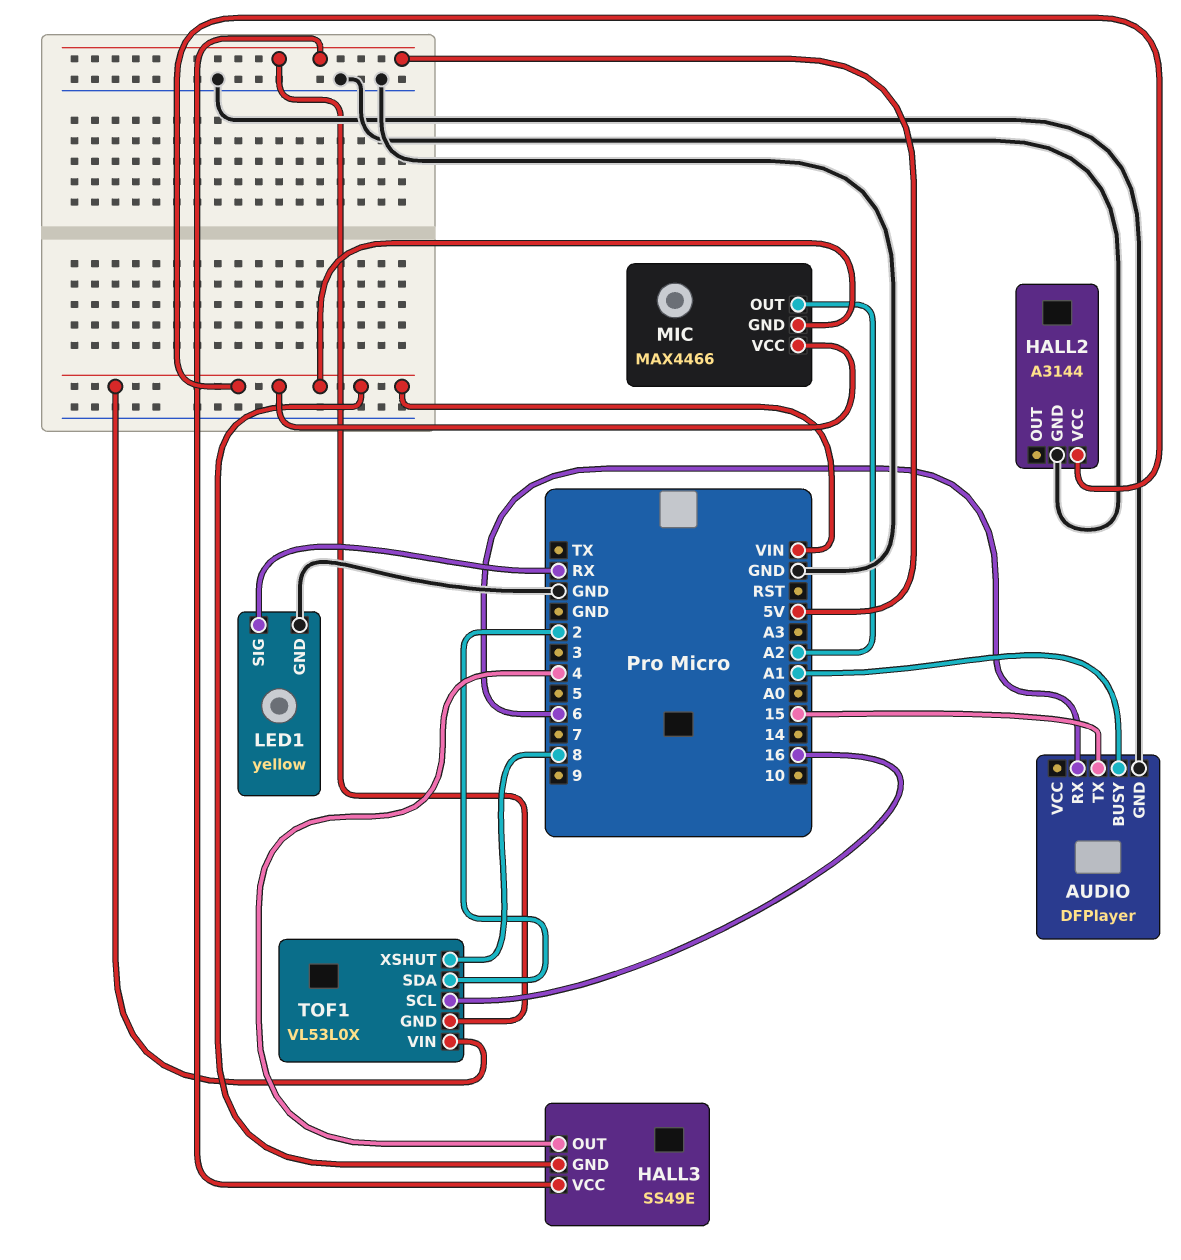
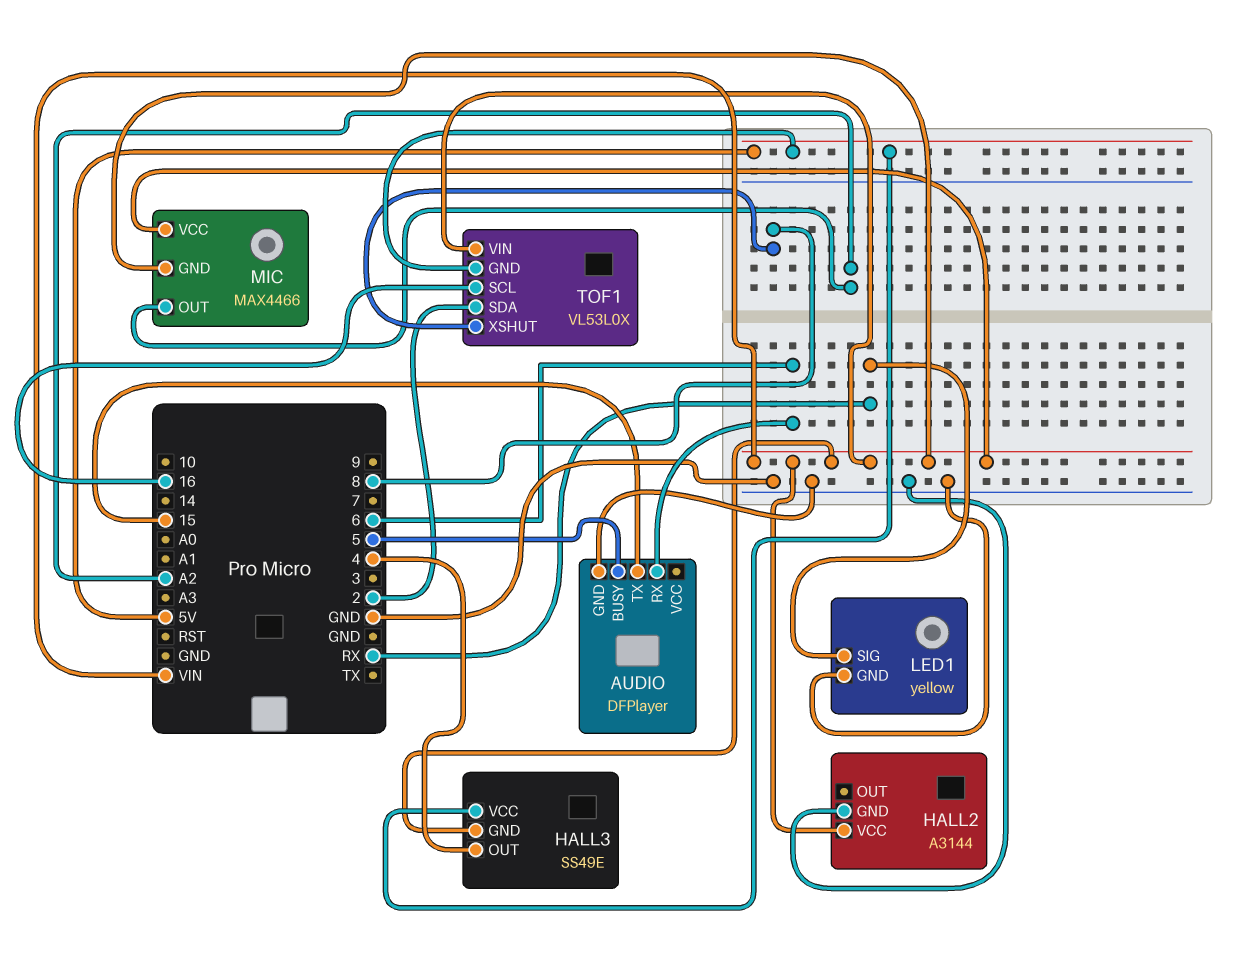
AUDIO pin BUSY: A1 -> 5

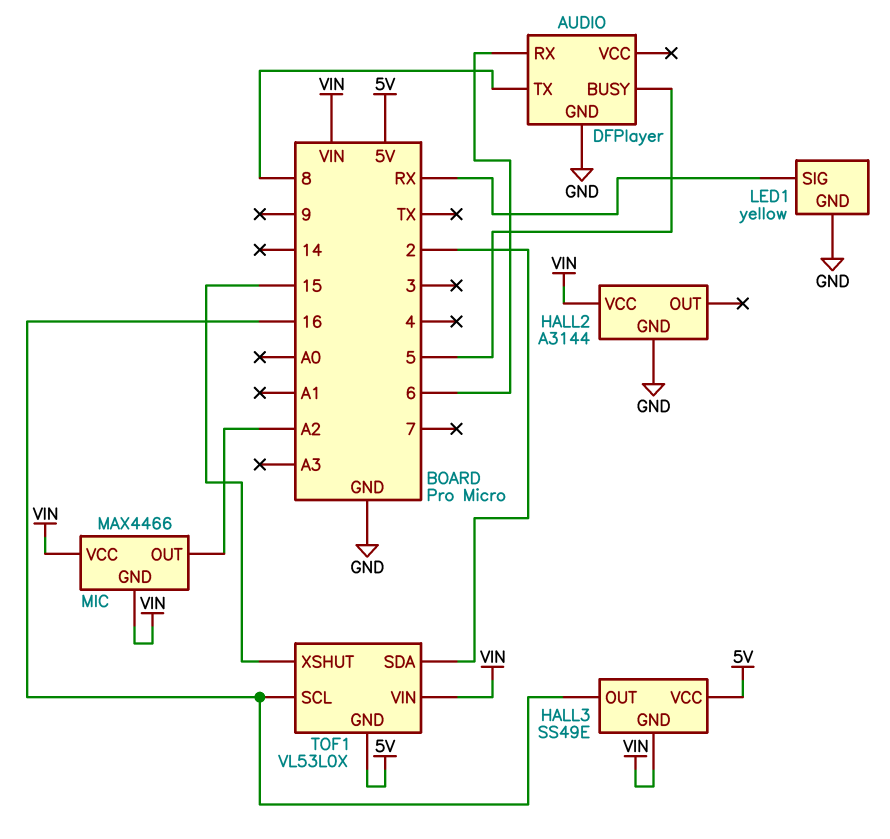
AUDIO pin TX: 15 -> 8
HALL3 pin OUT: 4 -> 16
TOF1 pin XSHUT: 8 -> 15

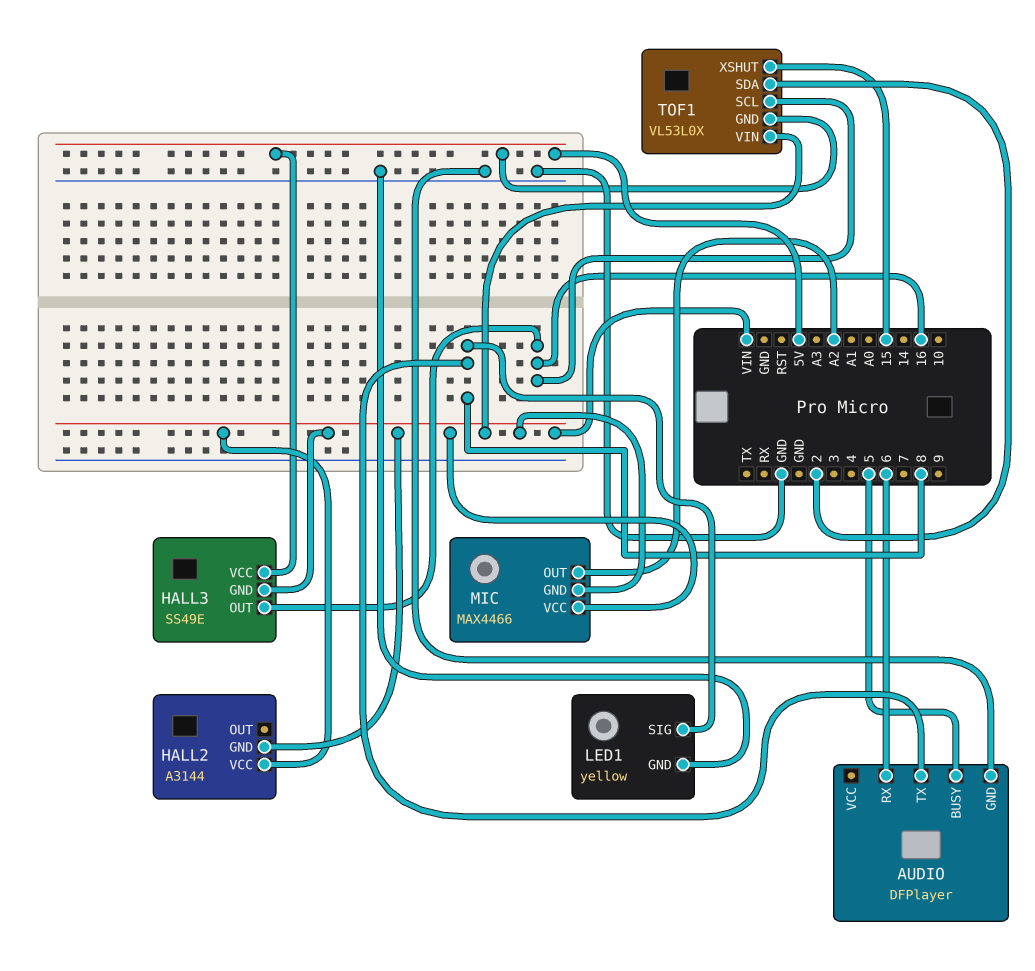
HALL2 pin GND: GND -> VIN
LED1 pin SIG: RX -> 8

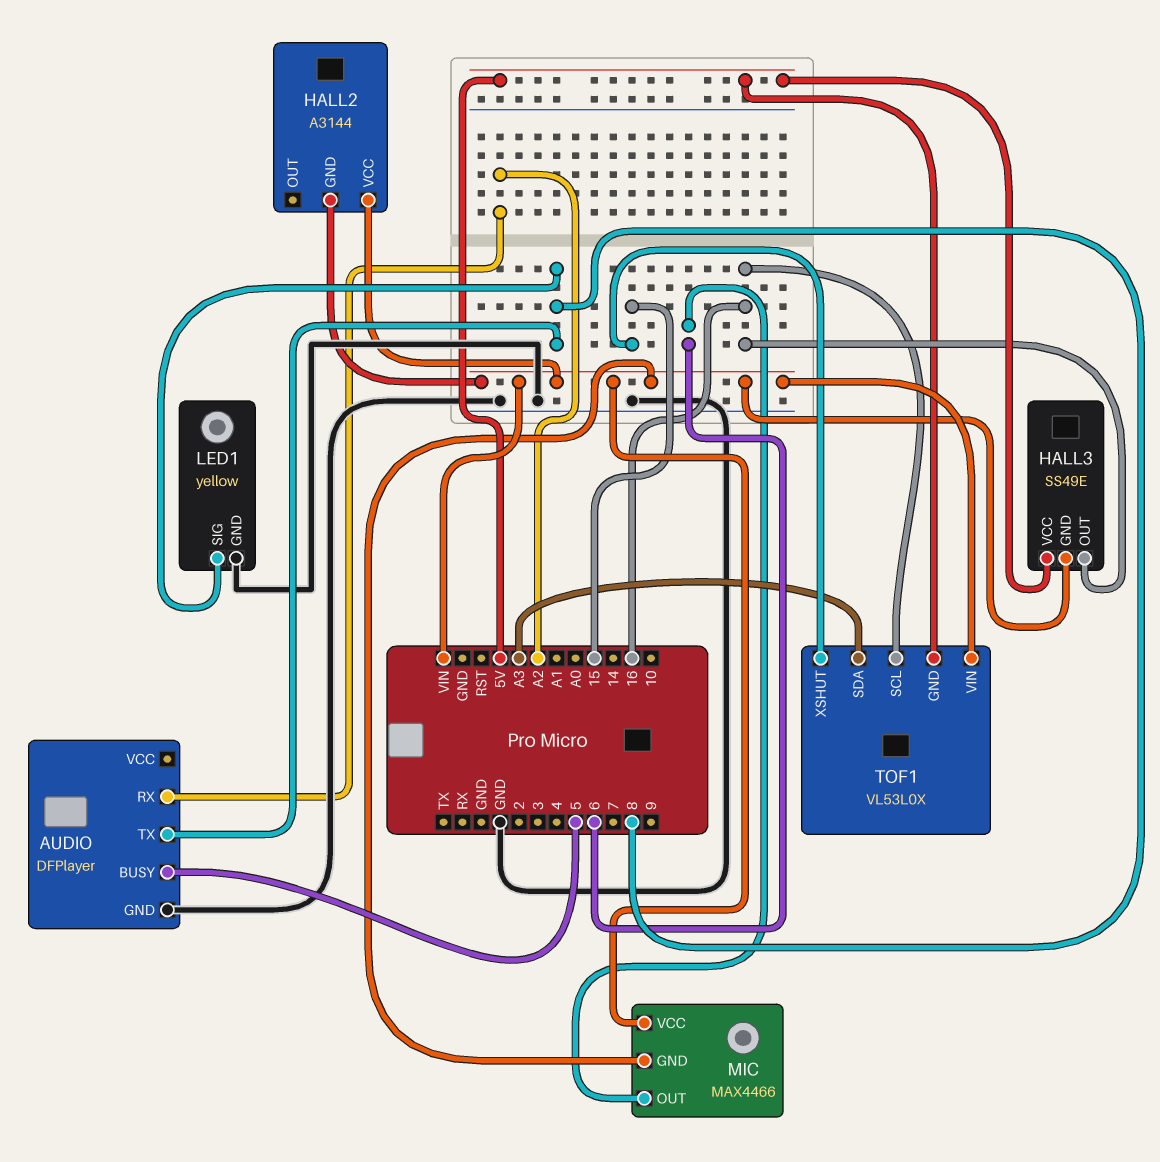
AUDIO pin RX: 6 -> A2
MIC pin OUT: A2 -> 6
TOF1 pin SDA: 2 -> A3

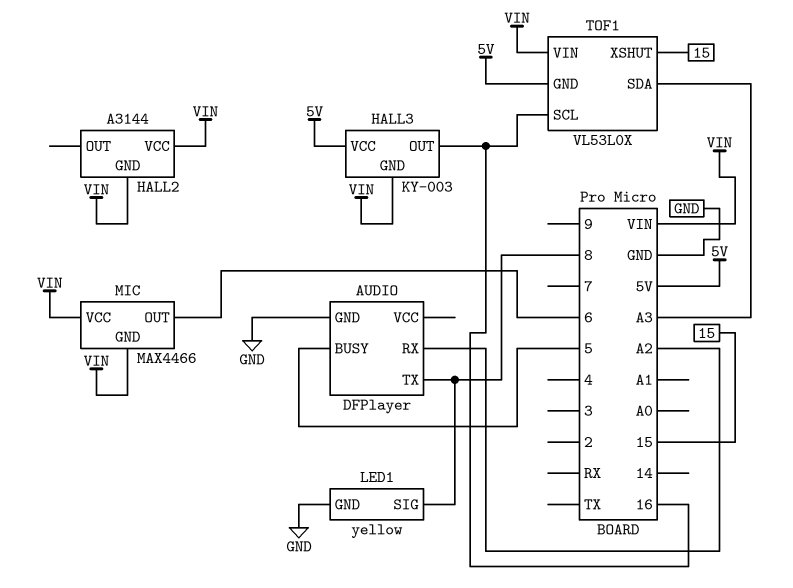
HALL3: SS49E -> KY-003

